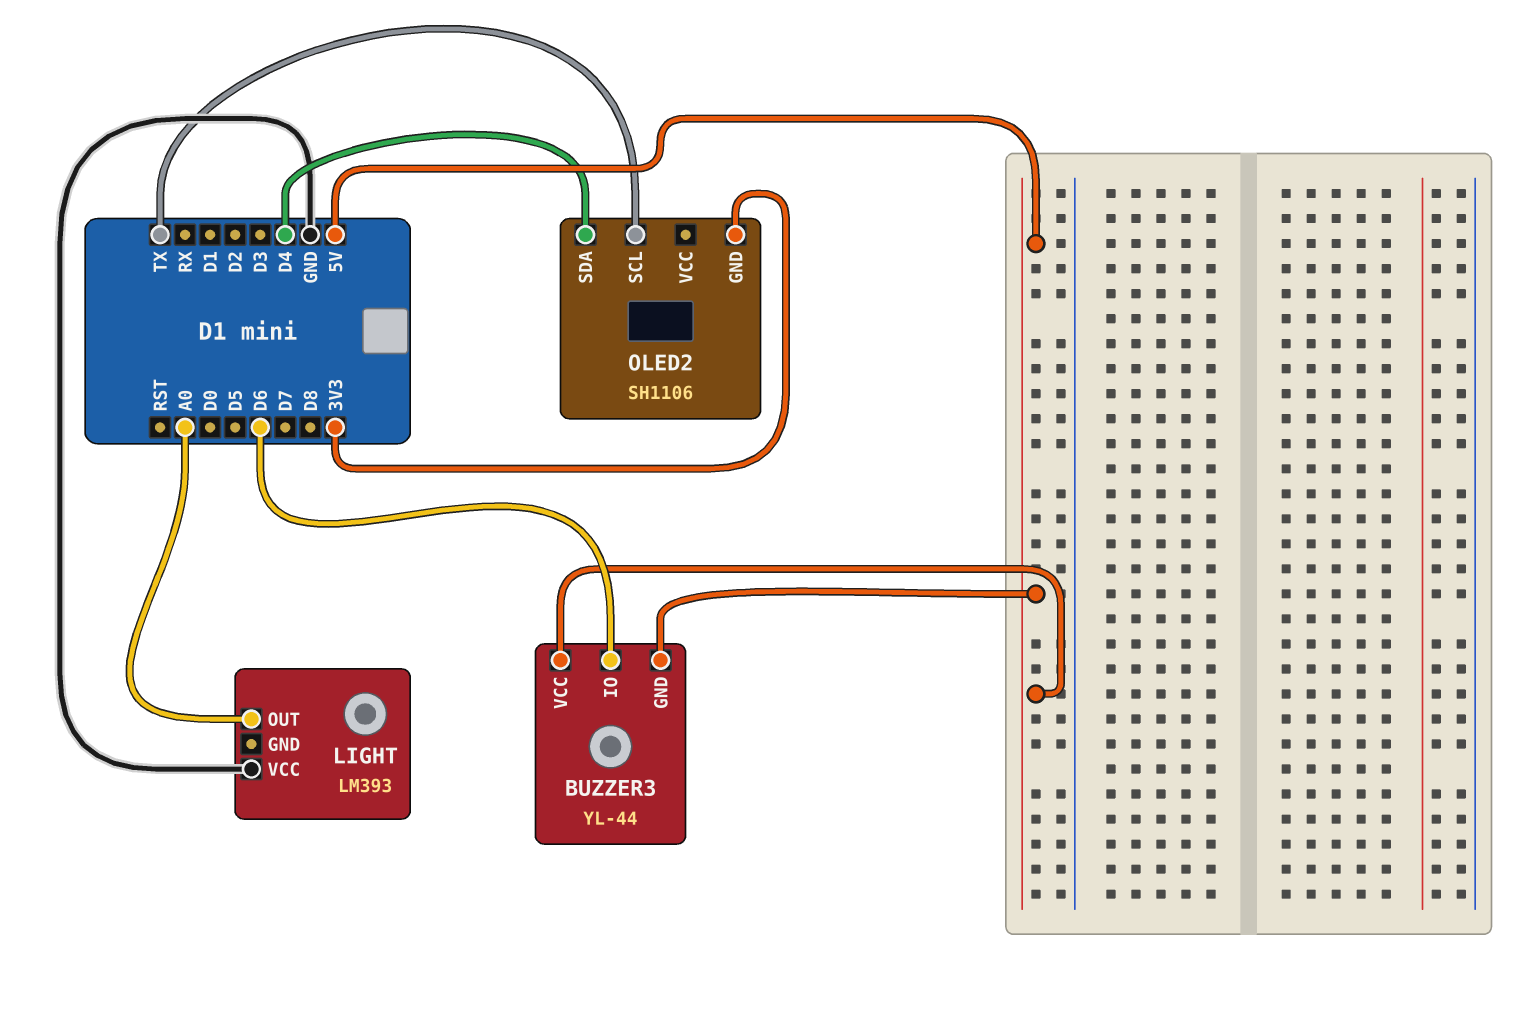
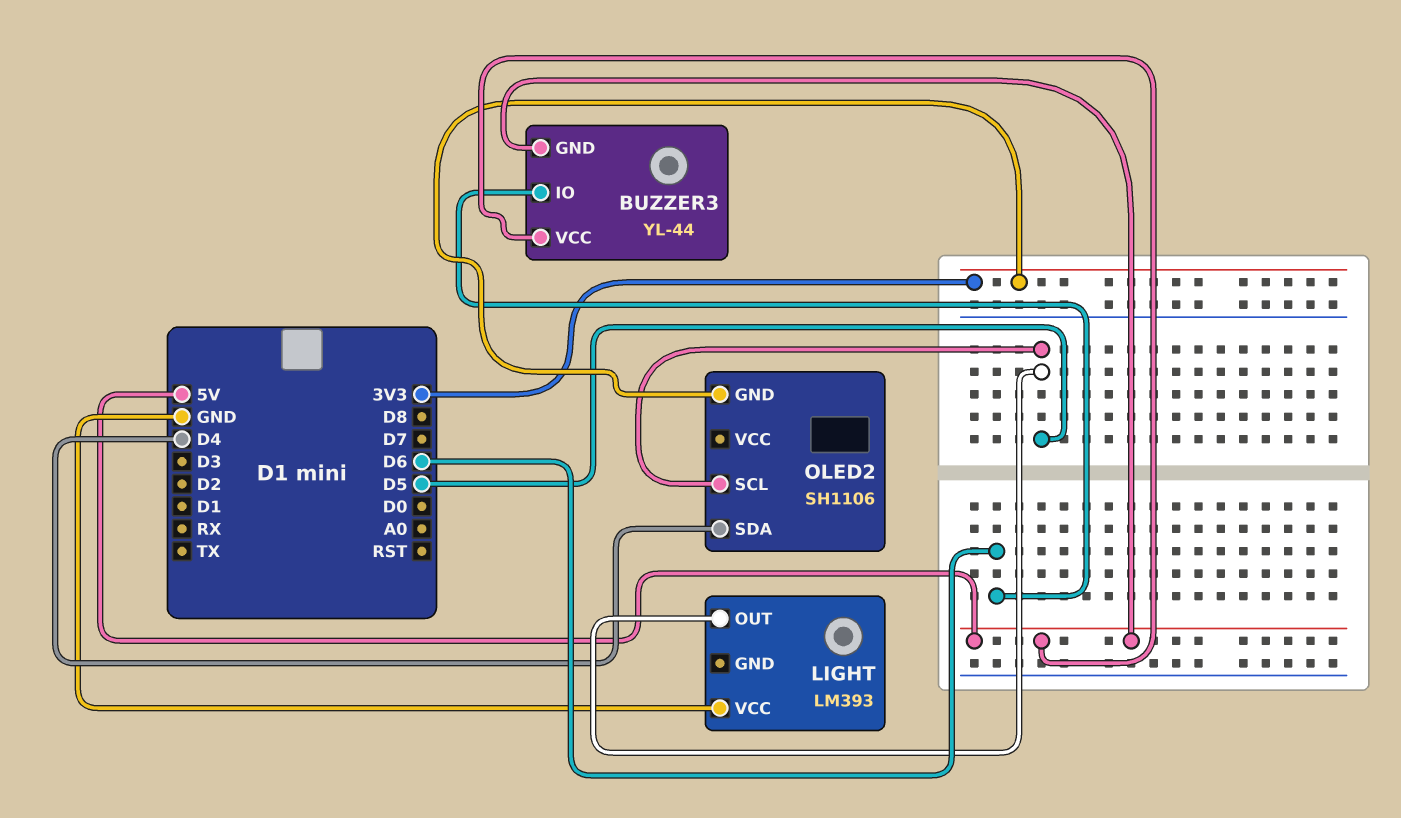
LIGHT pin OUT: A0 -> D5
OLED2 pin SCL: TX -> D5

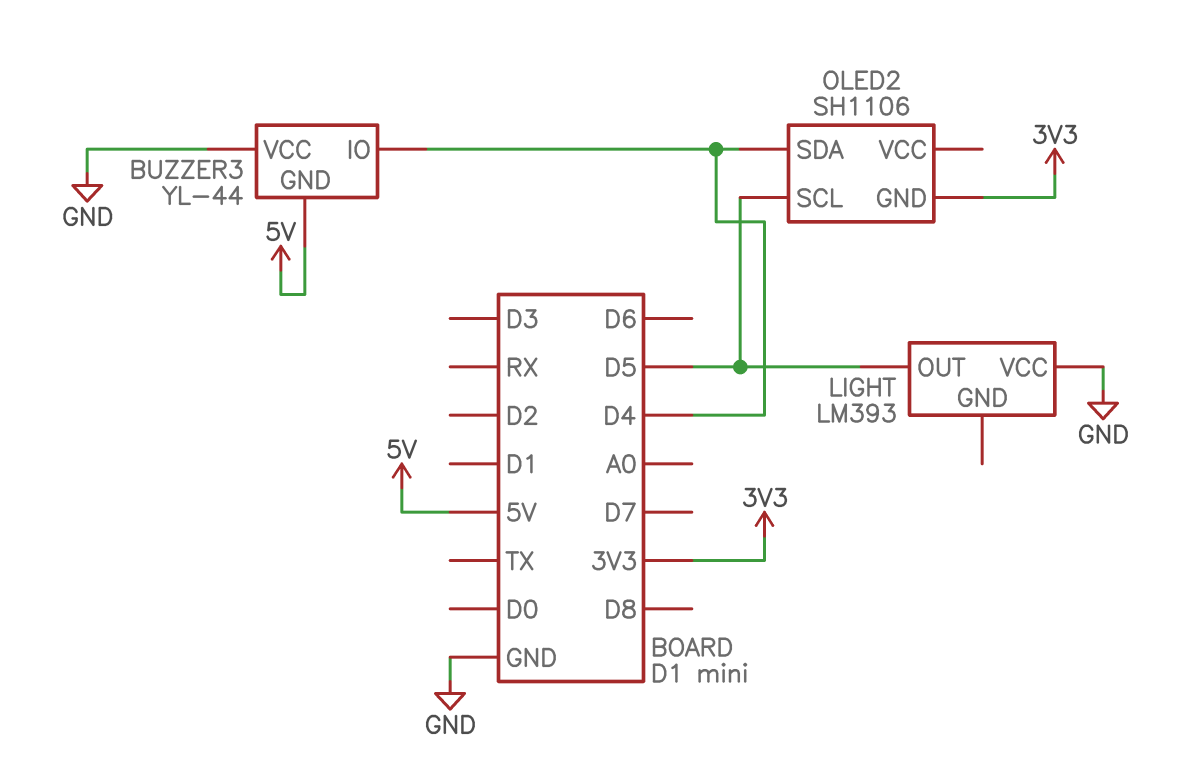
BUZZER3 pin IO: D6 -> D4
BUZZER3 pin VCC: 5V -> GND

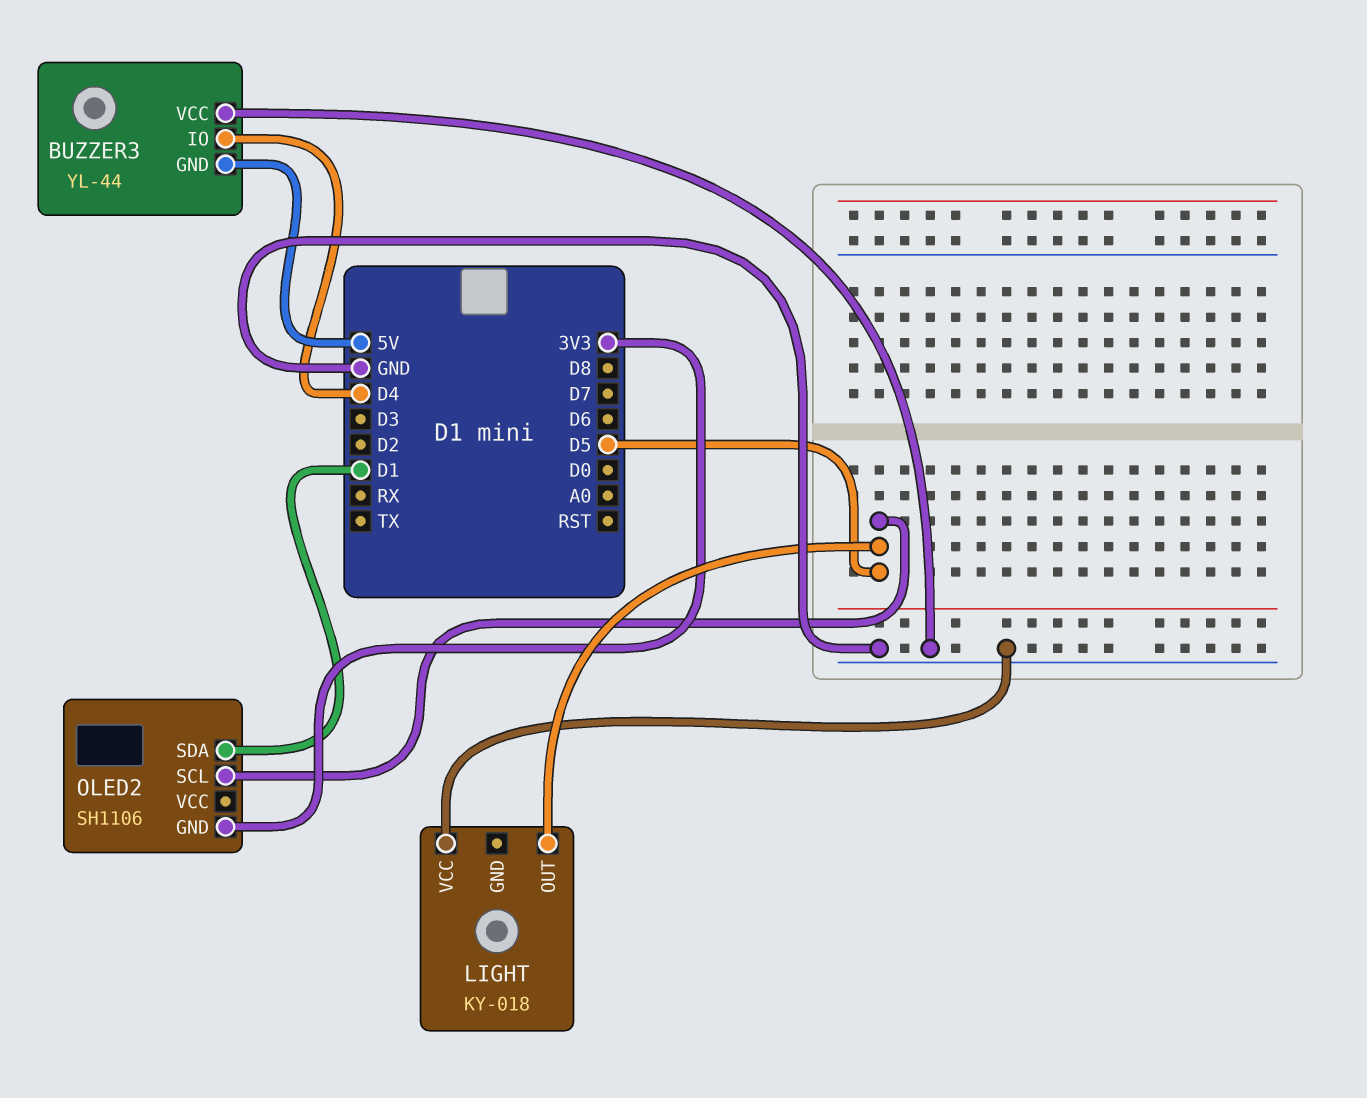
LIGHT: LM393 -> KY-018
OLED2 pin SDA: D4 -> D1

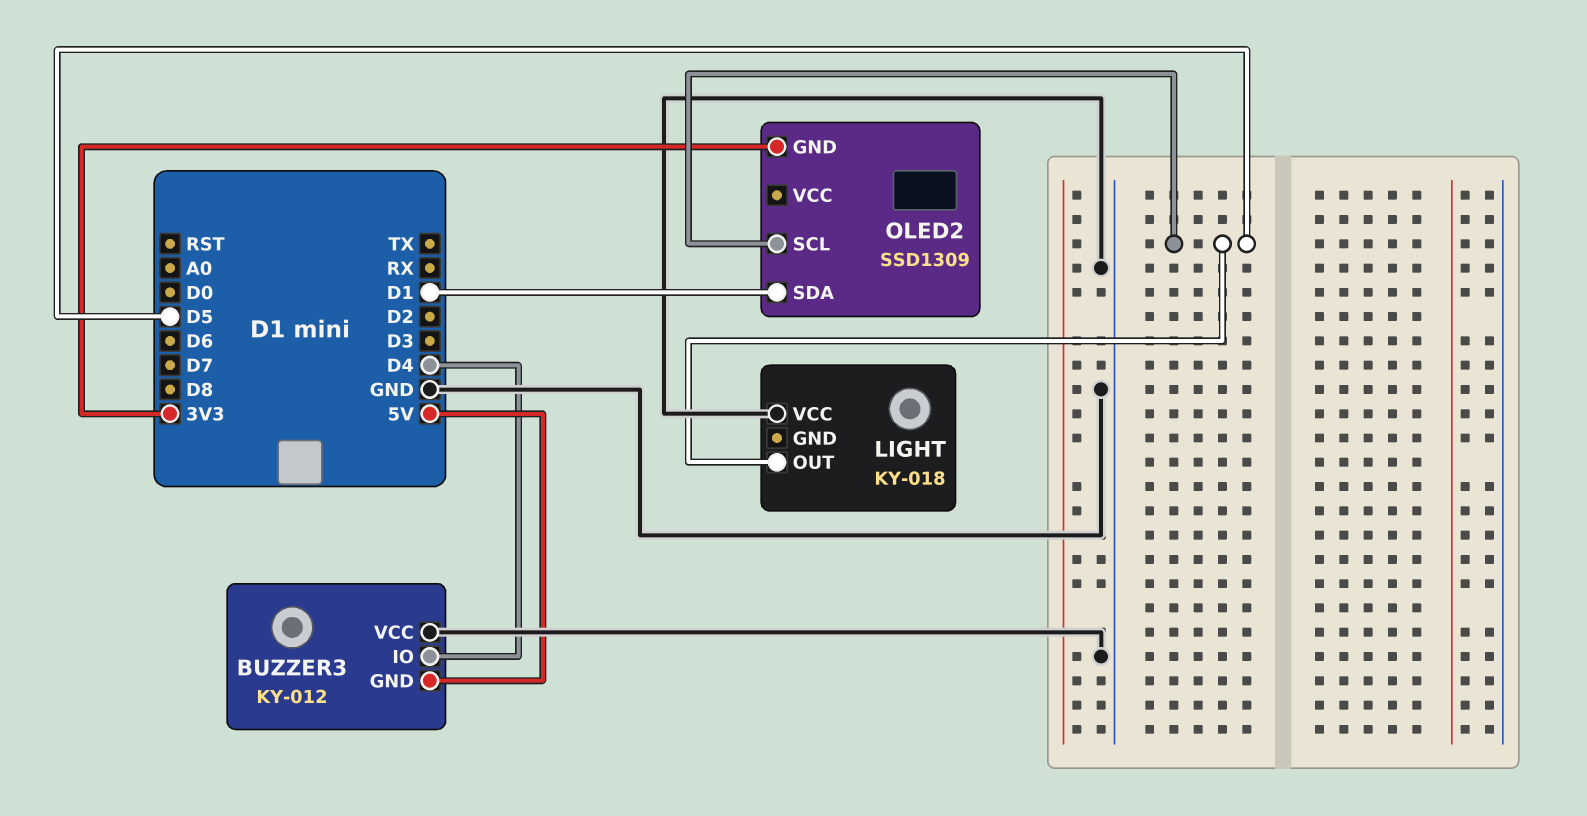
BUZZER3: YL-44 -> KY-012
OLED2: SH1106 -> SSD1309

